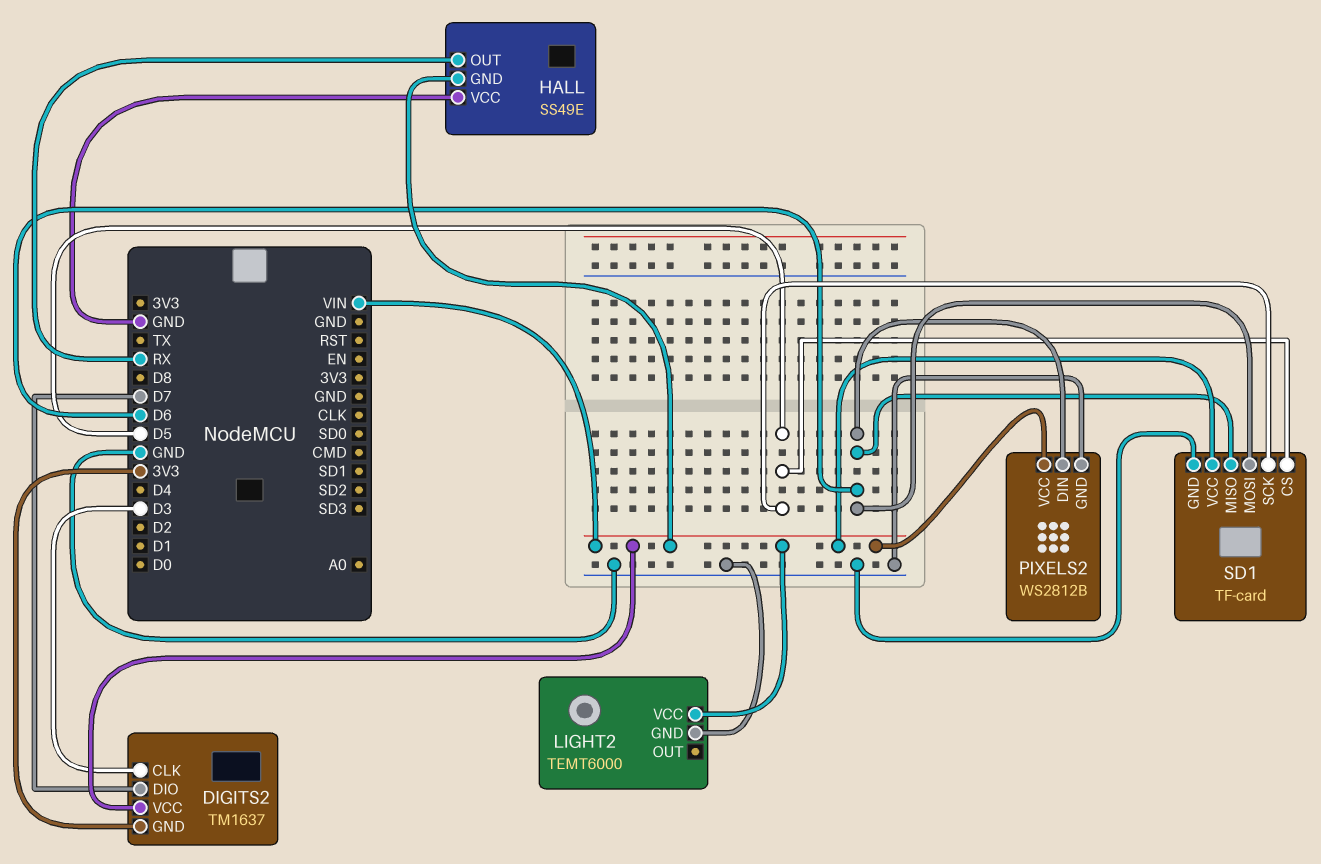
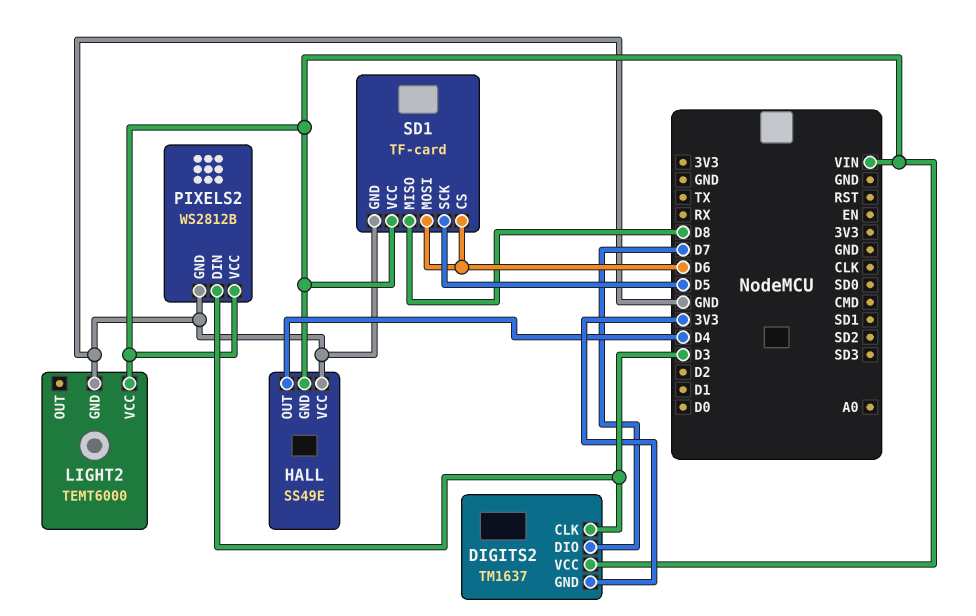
HALL pin OUT: RX -> D4
PIXELS2 pin DIN: D6 -> D3
SD1 pin CS: D5 -> D6
SD1 pin MISO: D6 -> D8

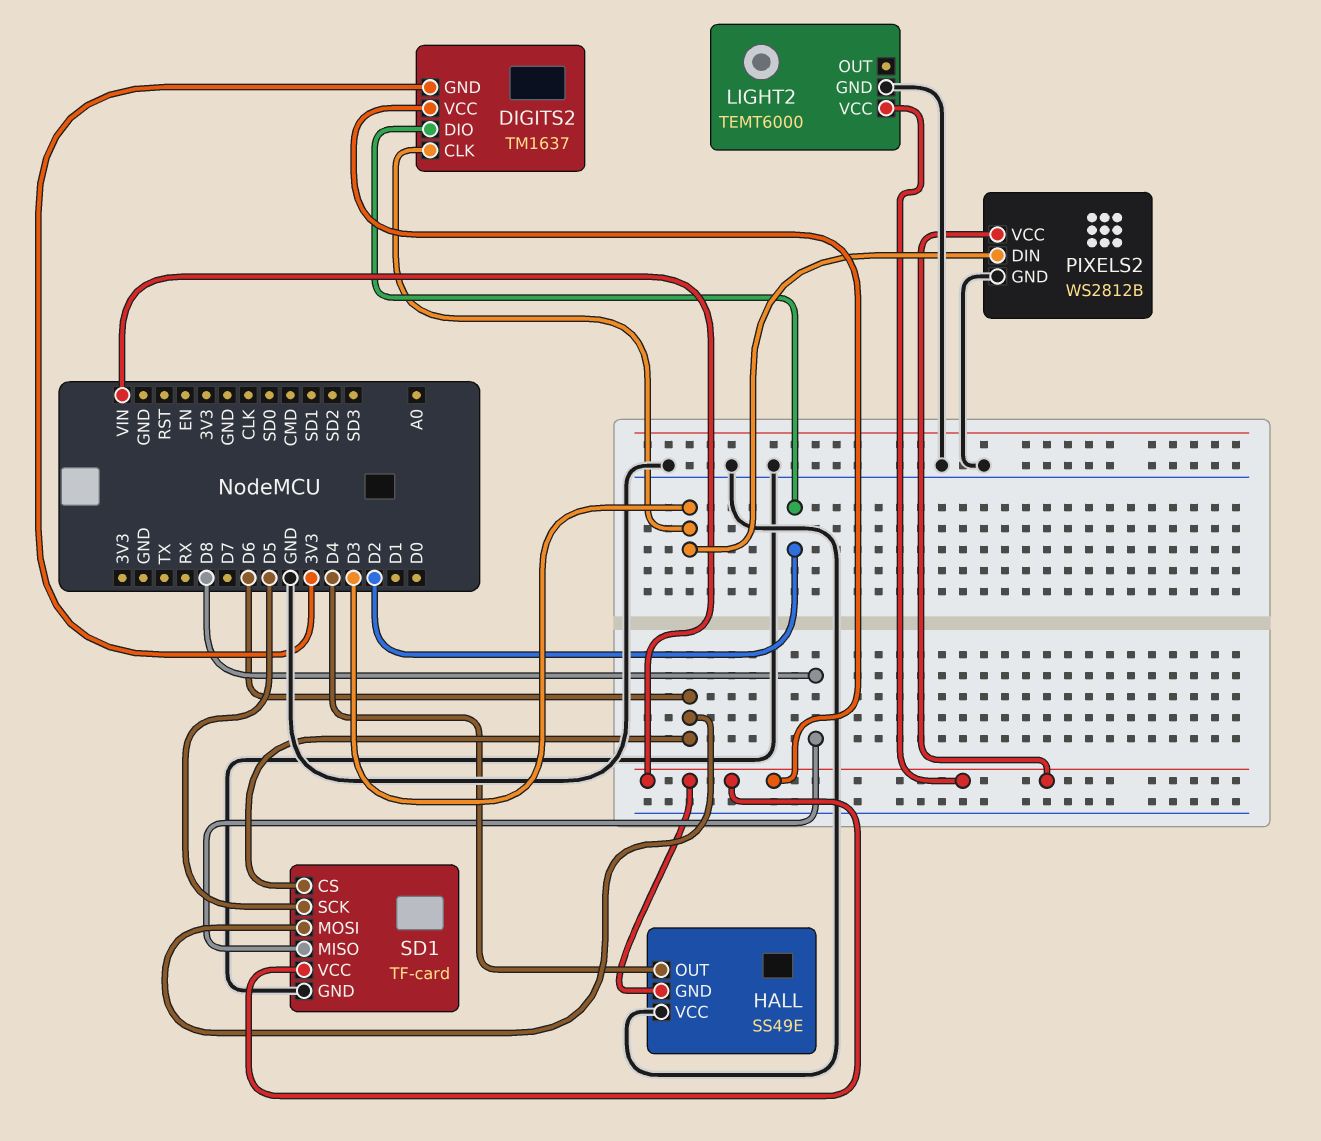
DIGITS2 pin DIO: D7 -> D2

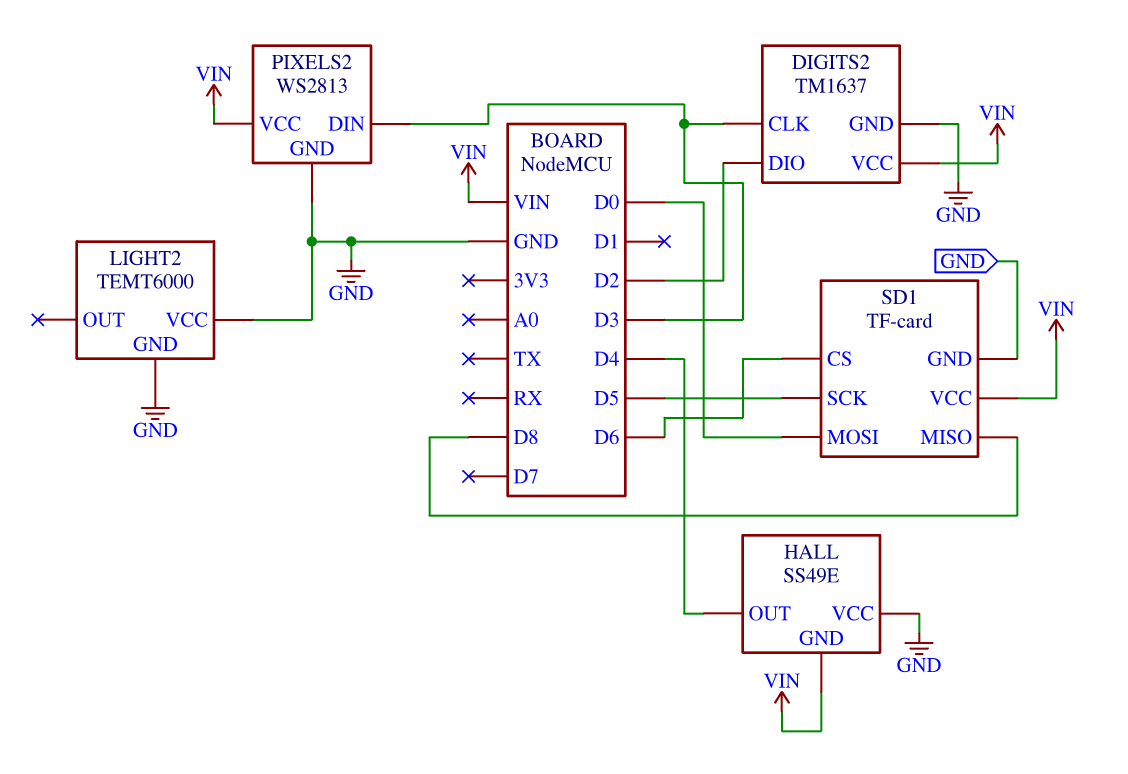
DIGITS2 pin GND: 3V3 -> GND
LIGHT2 pin VCC: VIN -> GND
PIXELS2: WS2812B -> WS2813
SD1 pin MOSI: D6 -> D0

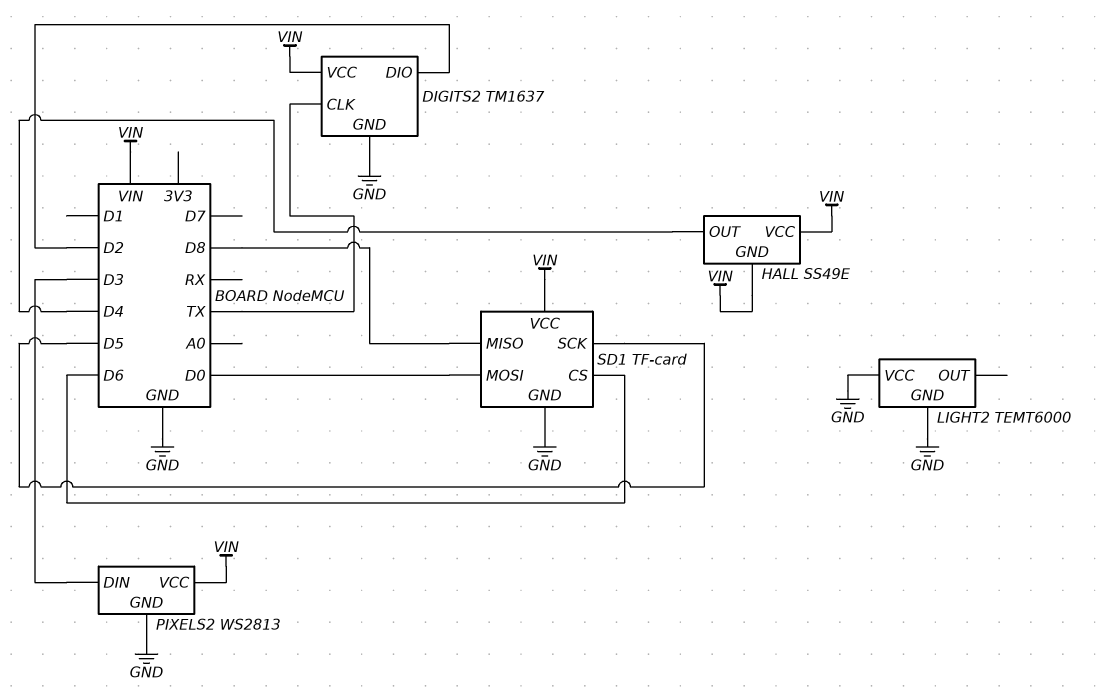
DIGITS2 pin CLK: D3 -> TX
HALL pin VCC: GND -> VIN

